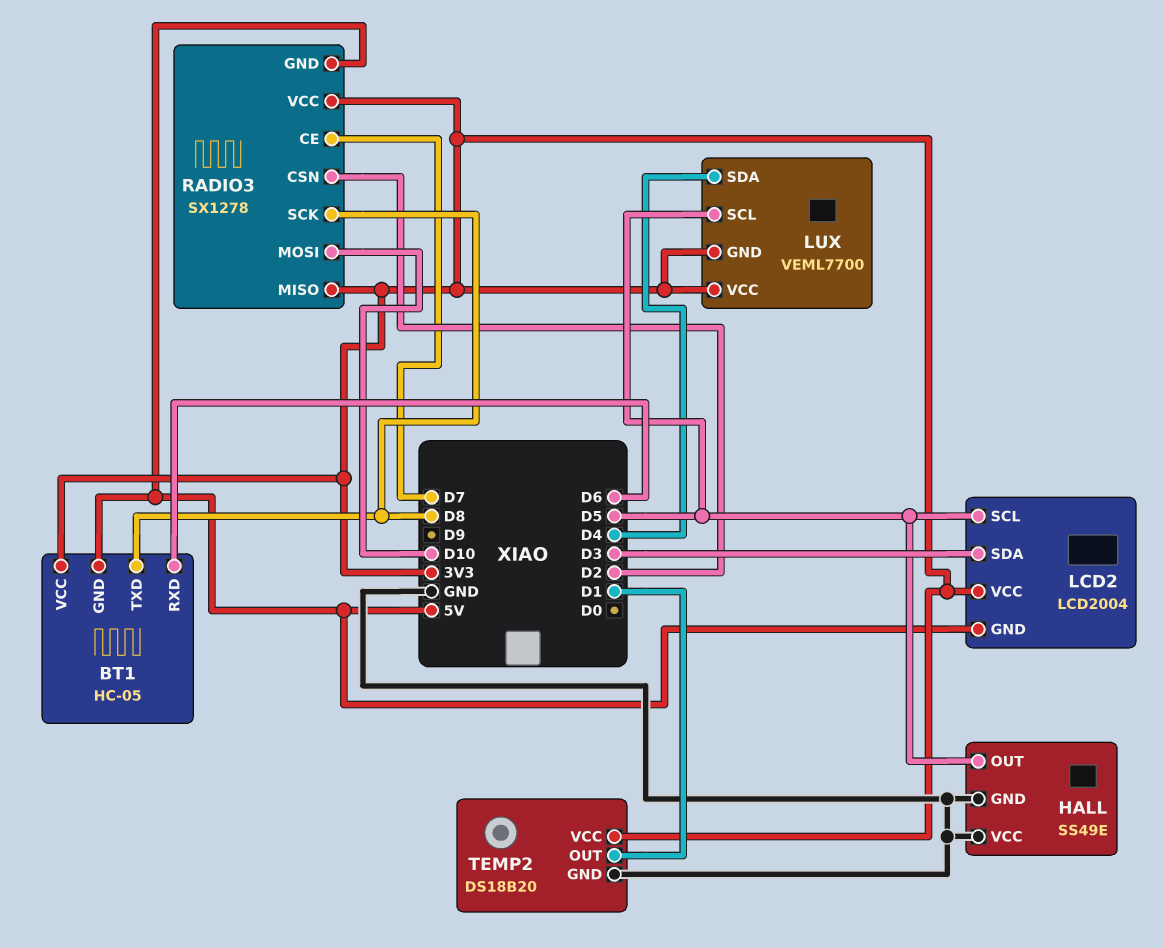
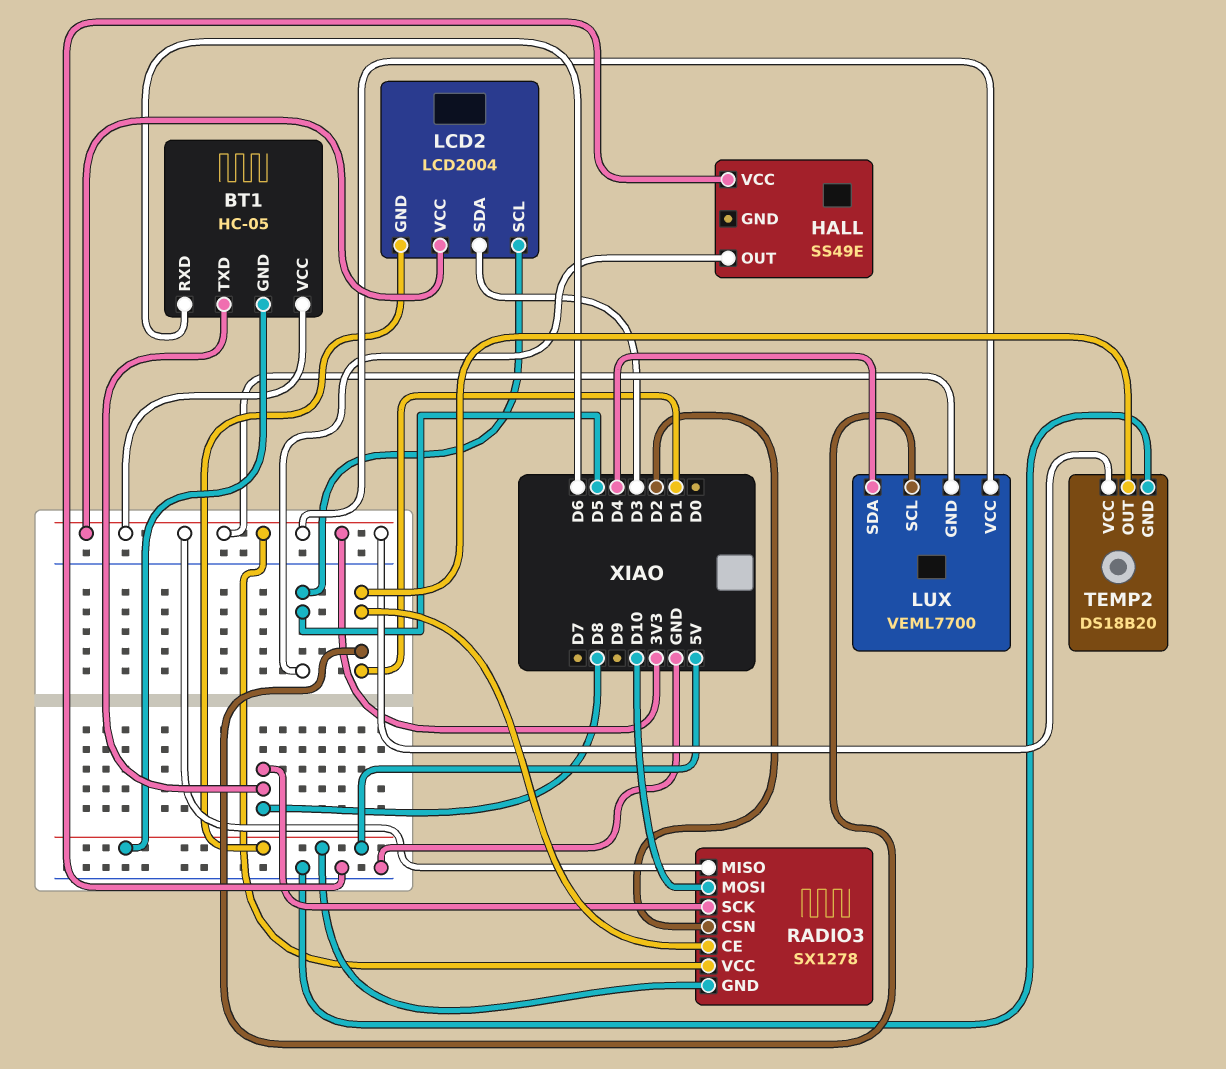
HALL pin GND: GND -> none
LUX pin SCL: D5 -> D1
RADIO3 pin CE: D7 -> D1

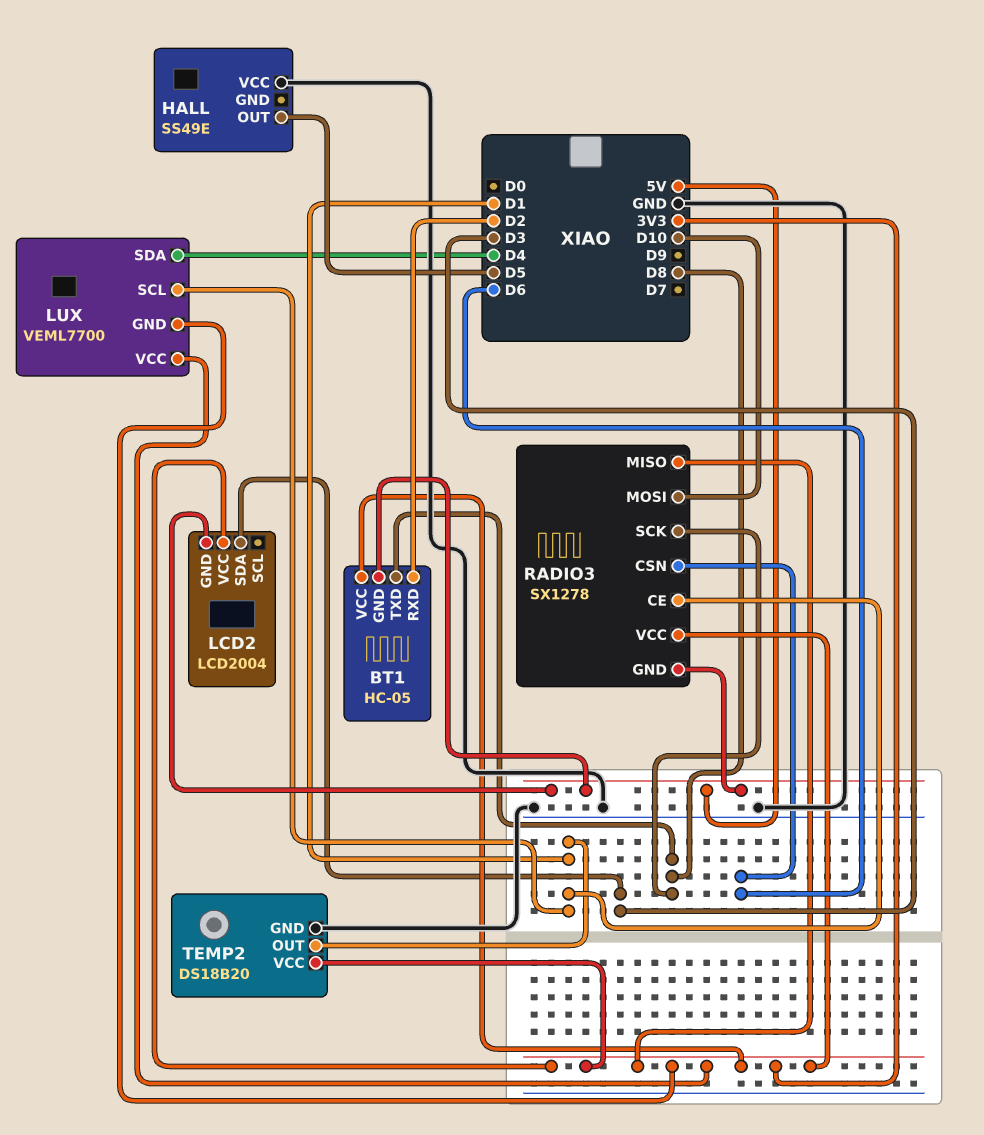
BT1 pin RXD: D6 -> D2
LCD2 pin SCL: D5 -> none
RADIO3 pin CSN: D2 -> D6

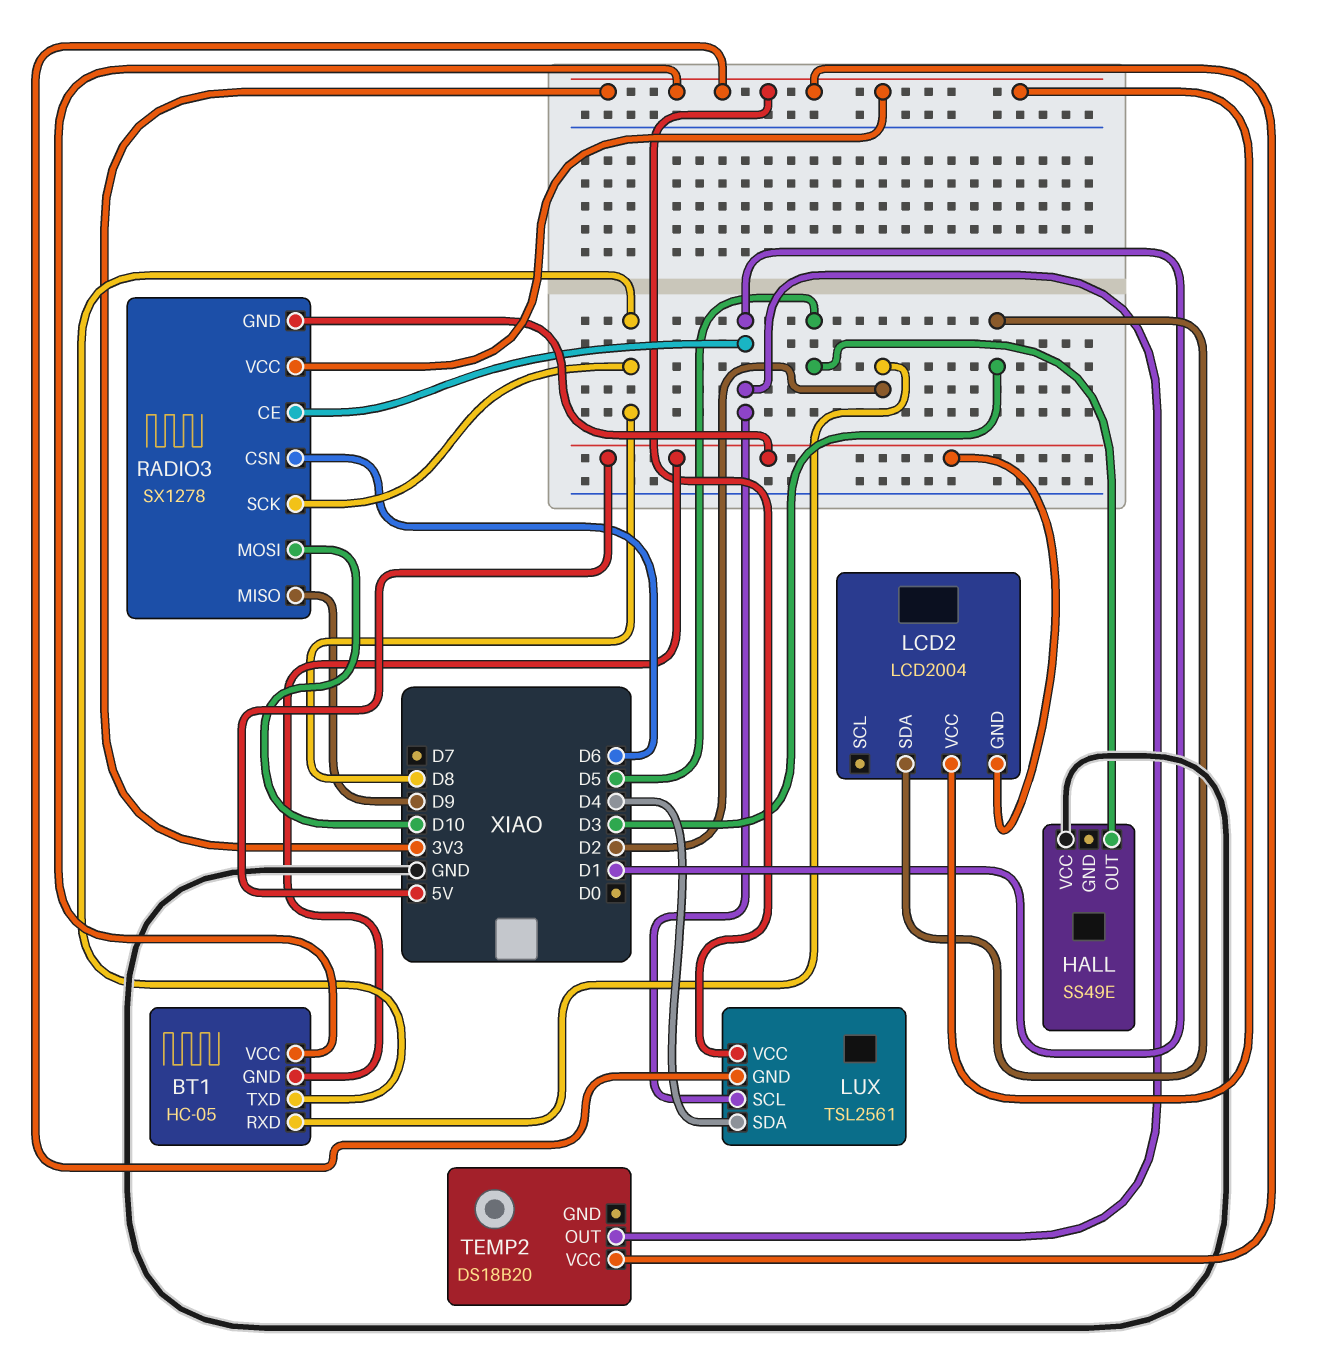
LUX: VEML7700 -> TSL2561
RADIO3 pin MISO: 3V3 -> D9
TEMP2 pin GND: GND -> none

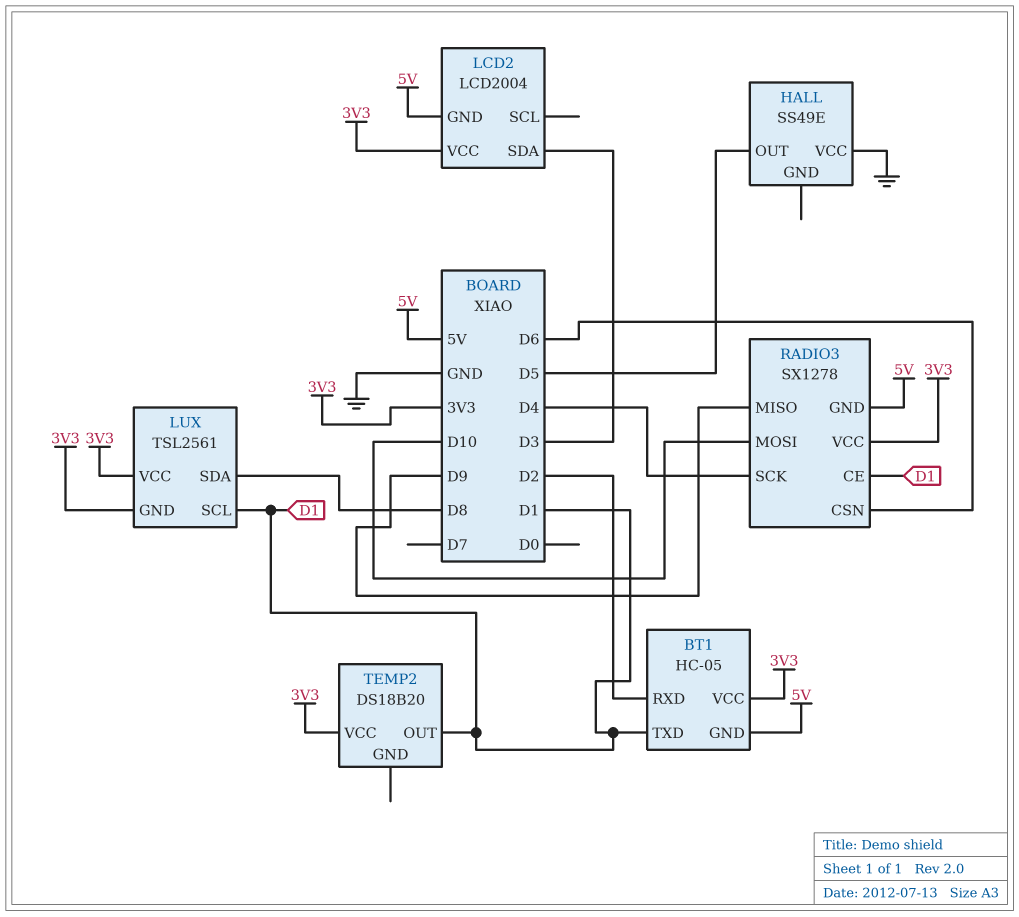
BT1 pin TXD: D8 -> D1
LUX pin SDA: D4 -> D8
RADIO3 pin SCK: D8 -> D4

